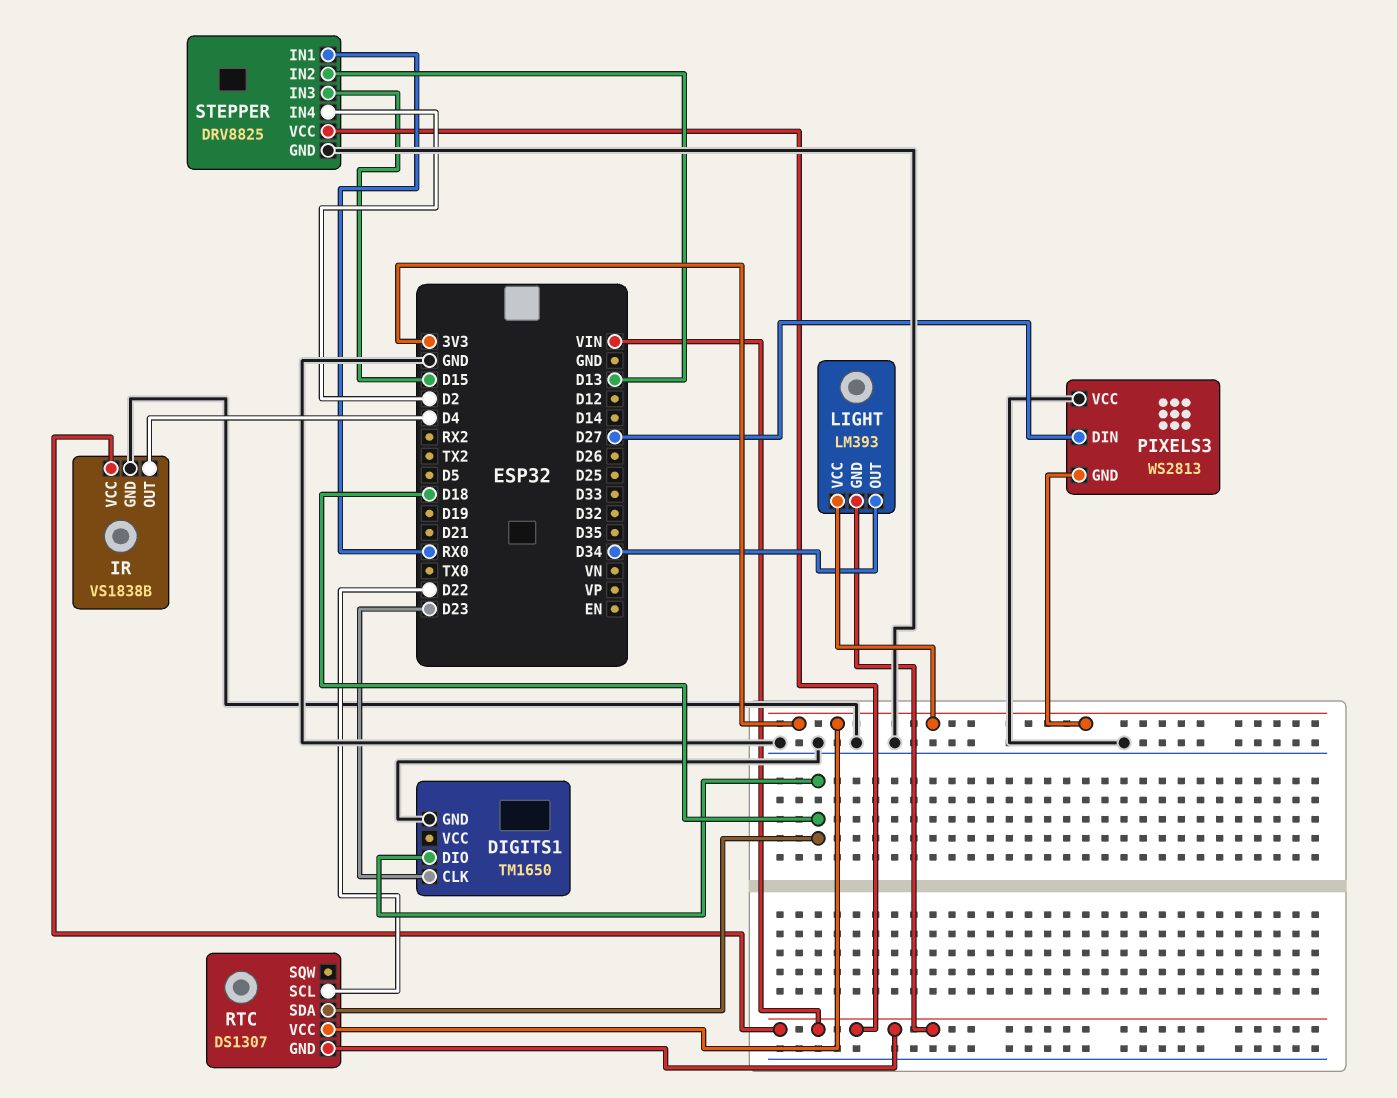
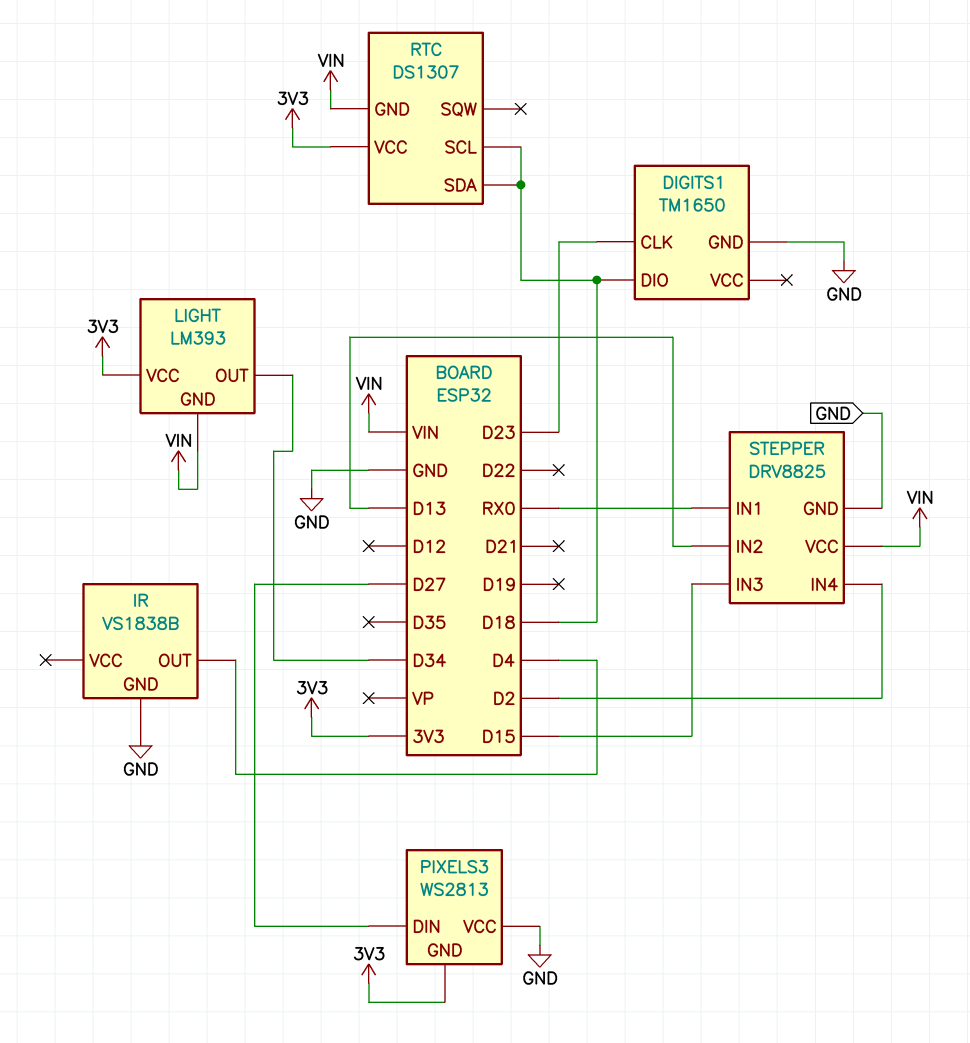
IR pin VCC: VIN -> none
RTC pin SCL: D22 -> D18

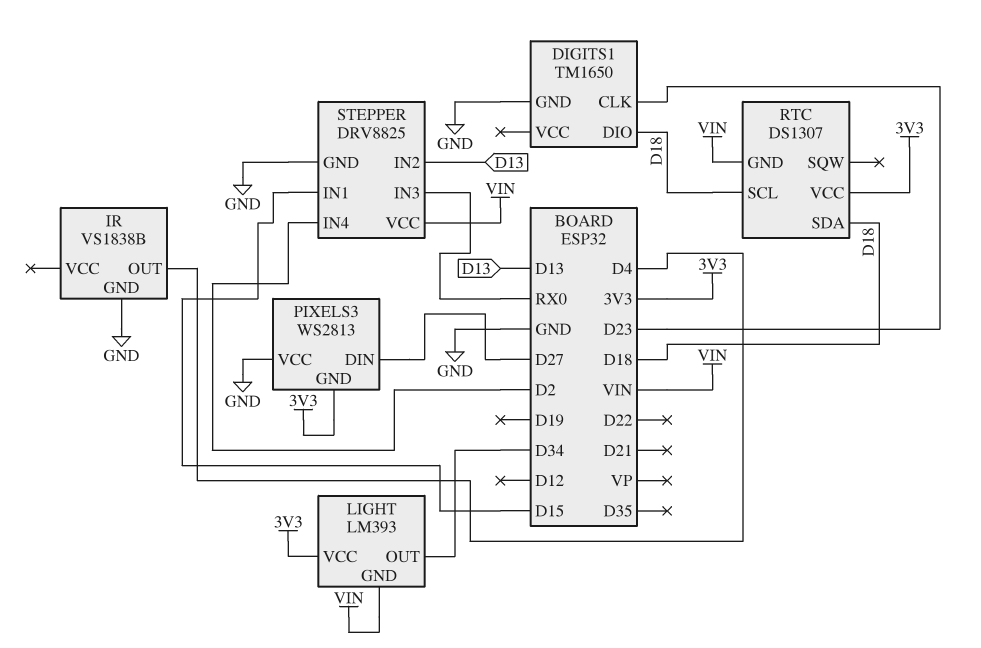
STEPPER pin IN1: RX0 -> D15
STEPPER pin IN3: D15 -> RX0

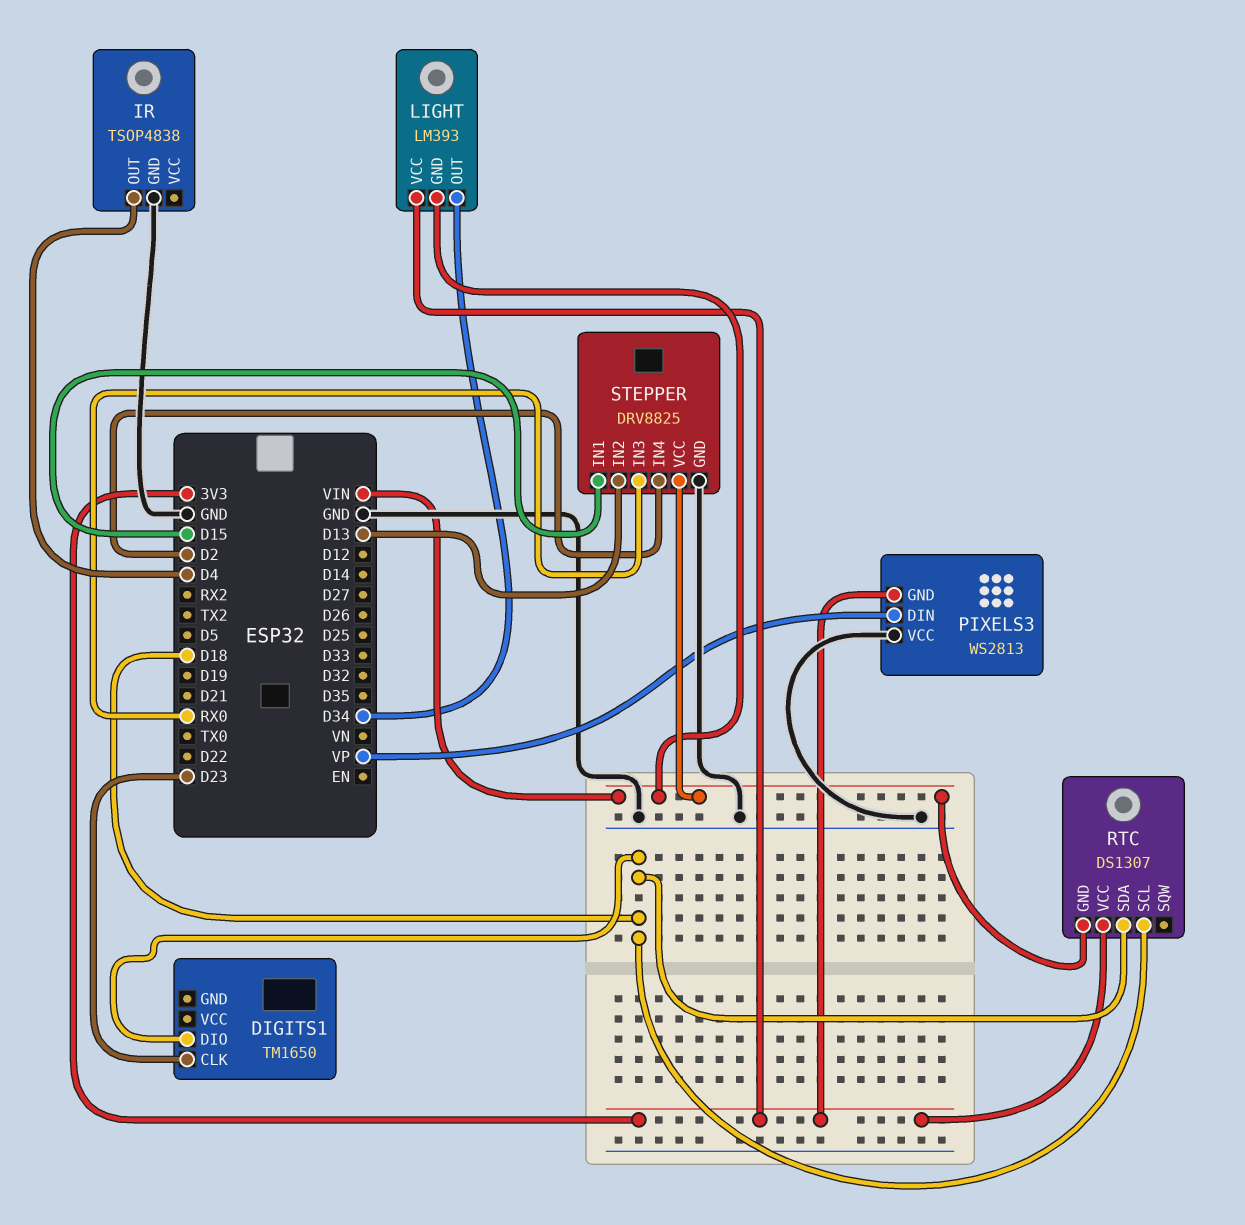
DIGITS1 pin GND: GND -> none
IR: VS1838B -> TSOP4838
PIXELS3 pin DIN: D27 -> VP

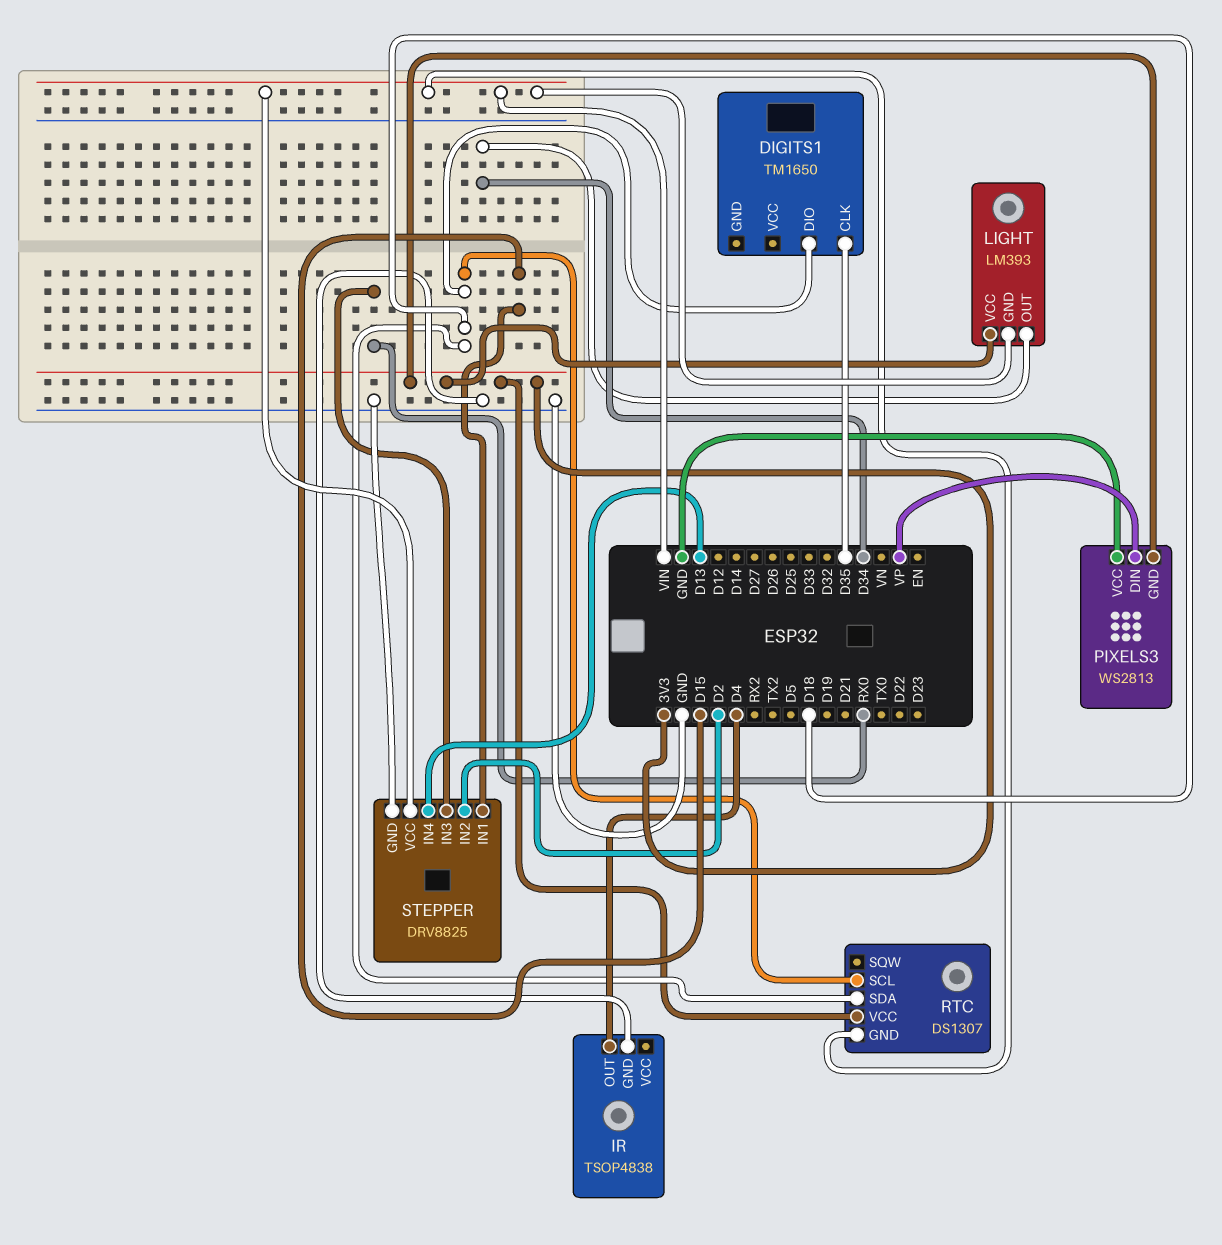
DIGITS1 pin CLK: D23 -> D35
STEPPER pin IN2: D13 -> D2
STEPPER pin IN4: D2 -> D13

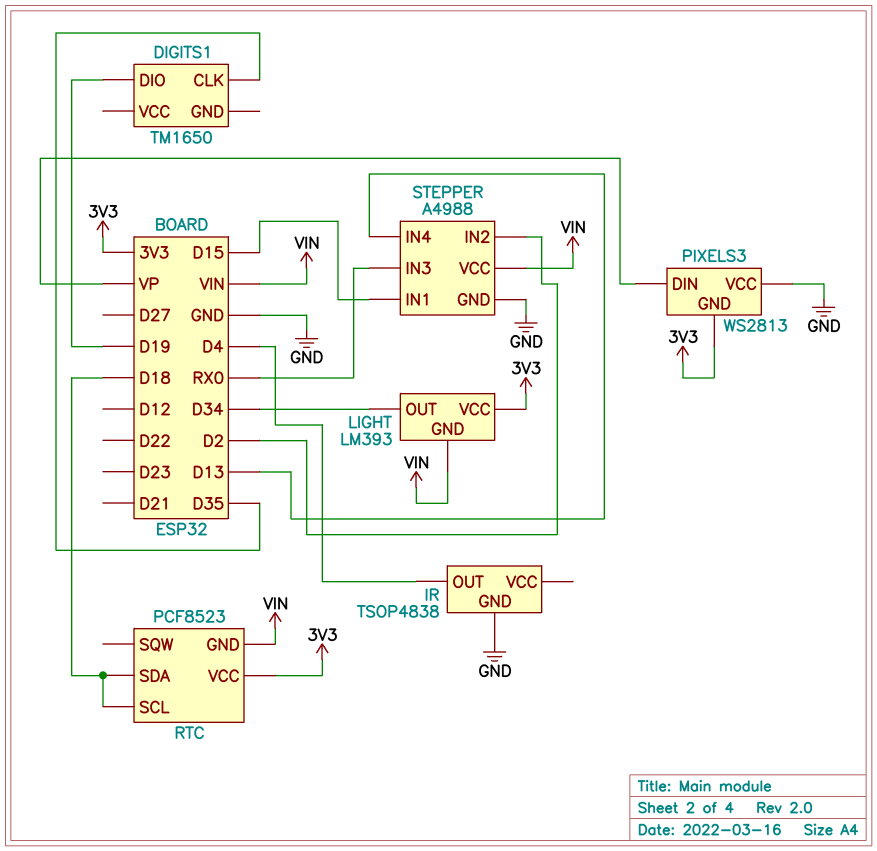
DIGITS1 pin DIO: D18 -> D19
RTC: DS1307 -> PCF8523
STEPPER: DRV8825 -> A4988

